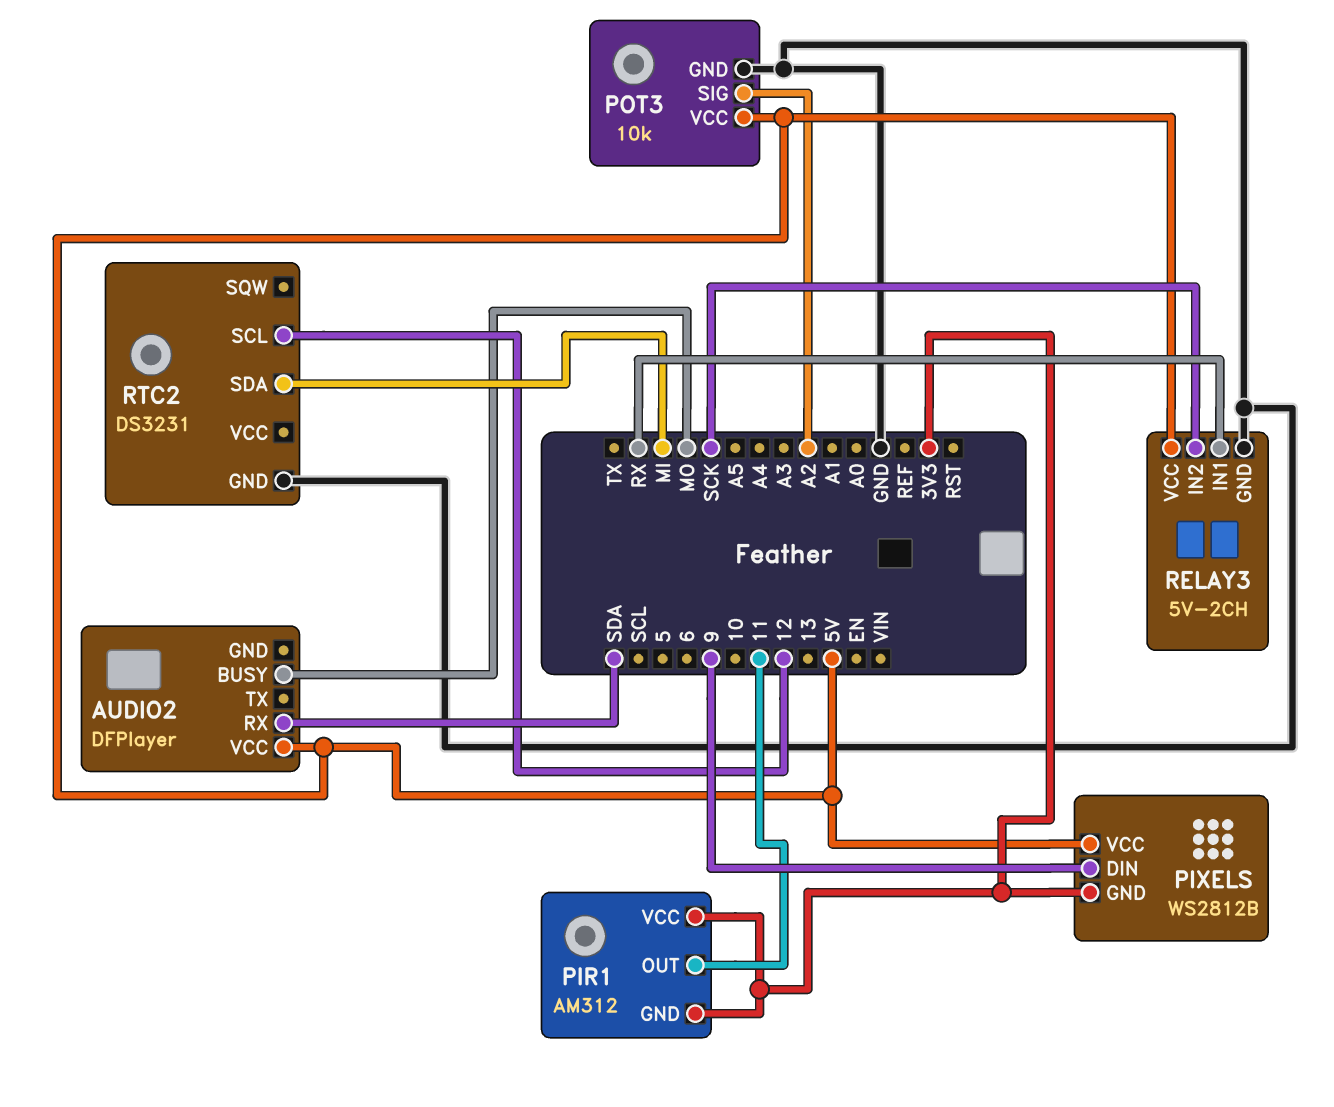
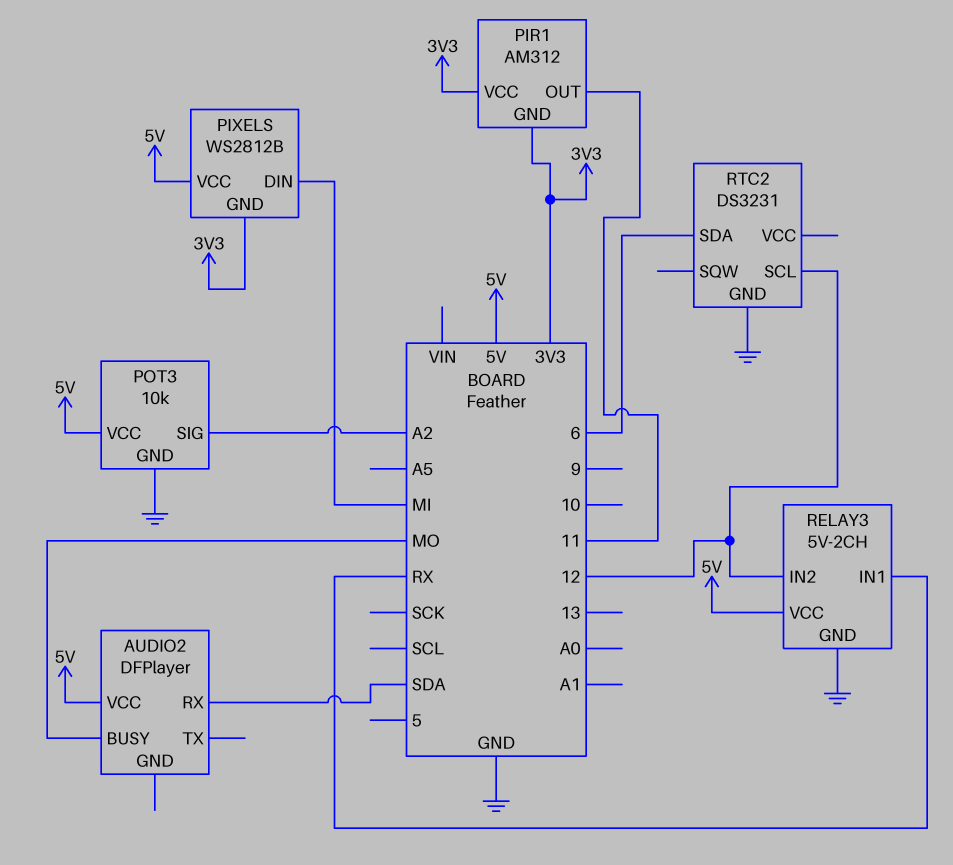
PIXELS pin DIN: 9 -> MI
RELAY3 pin IN2: SCK -> 12
RTC2 pin SDA: MI -> 6

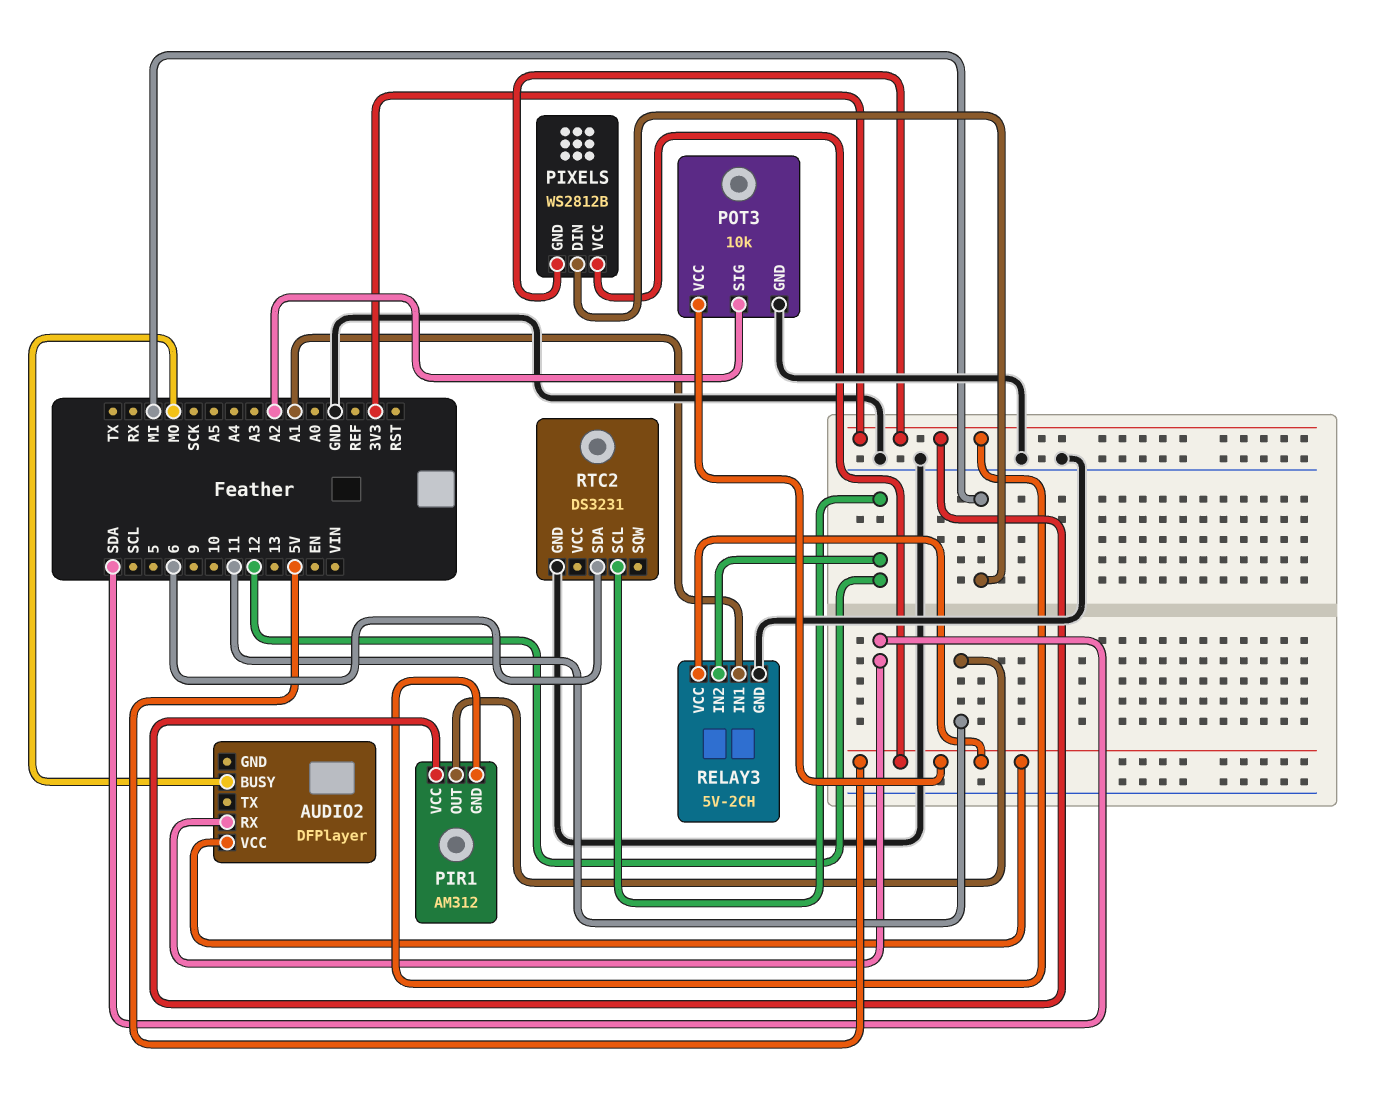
RELAY3 pin IN1: RX -> A1

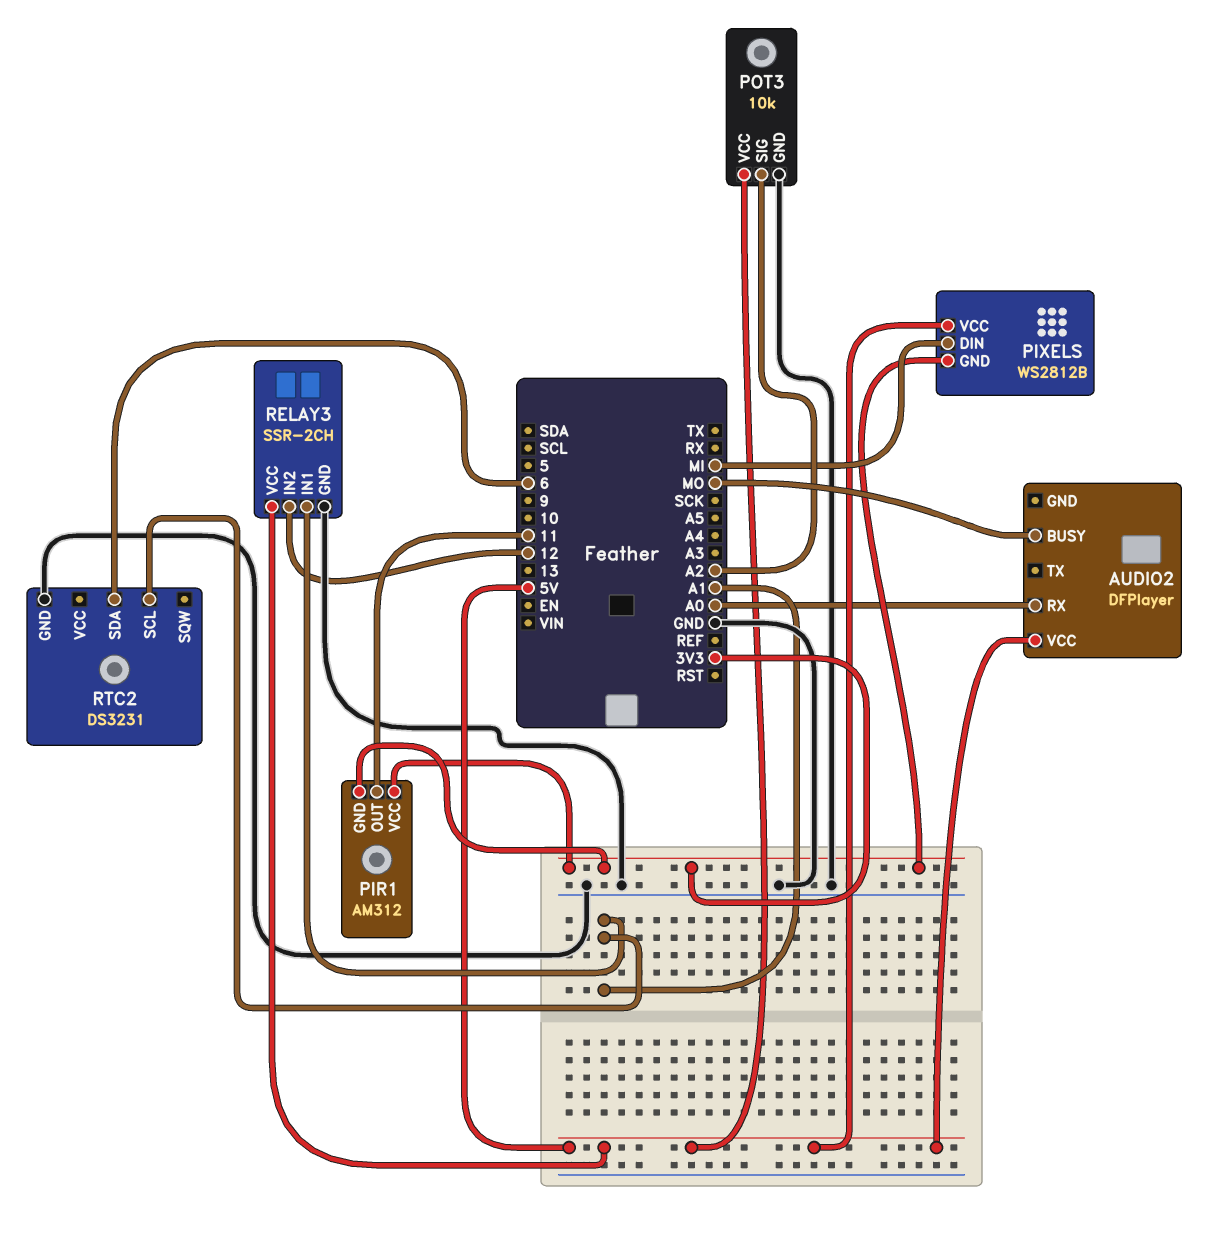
AUDIO2 pin RX: SDA -> A0
RELAY3: 5V-2CH -> SSR-2CH
RTC2 pin SCL: 12 -> A1

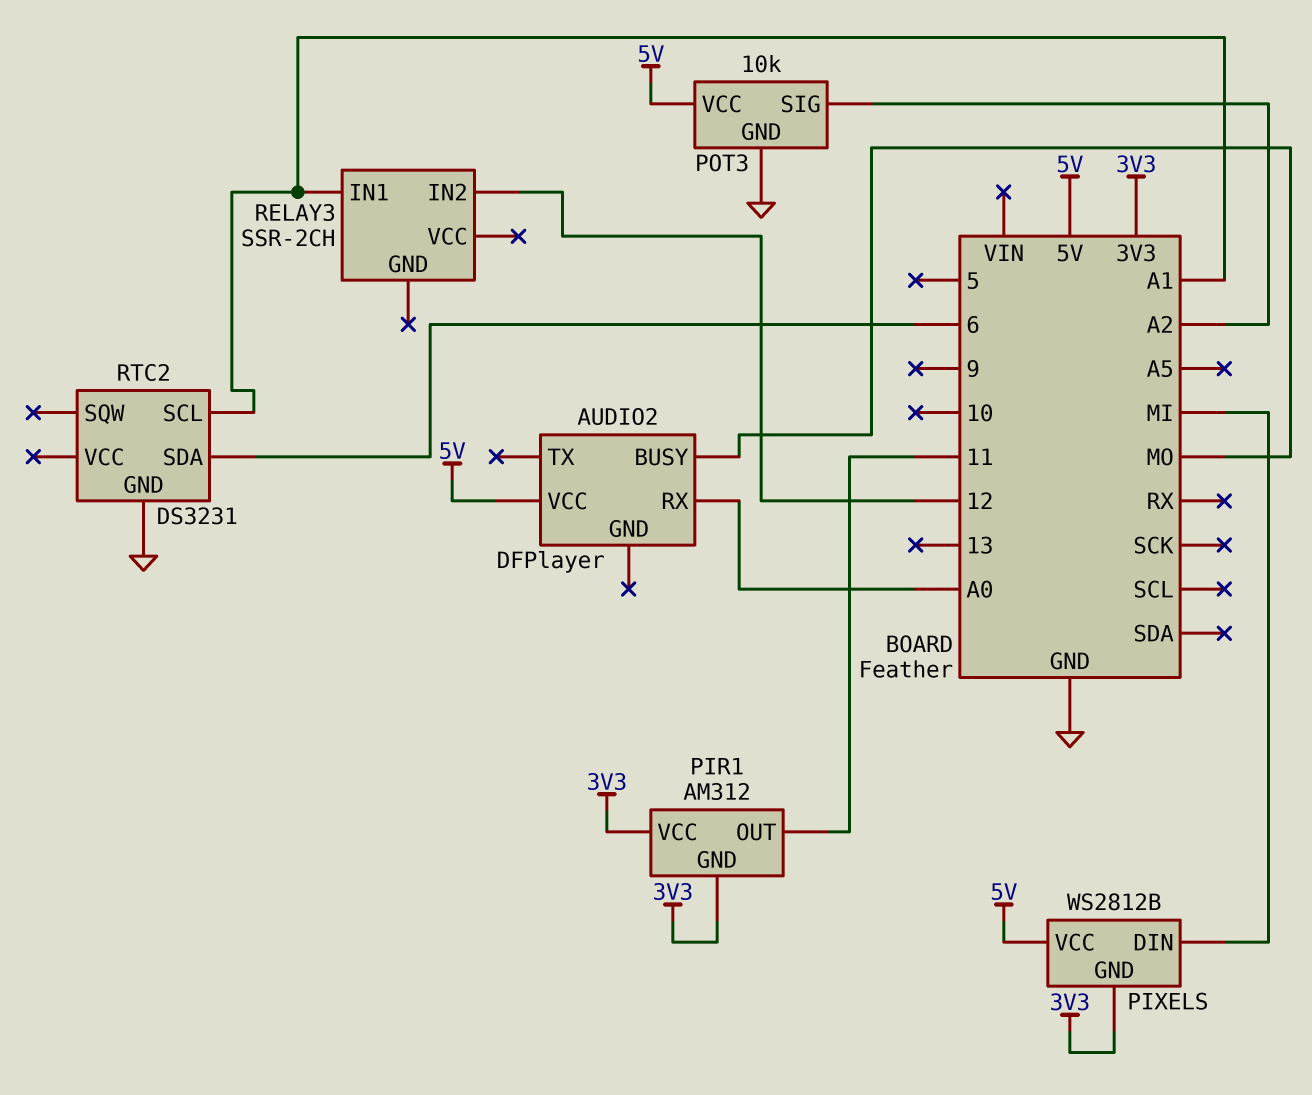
RELAY3 pin GND: GND -> none
RELAY3 pin VCC: 5V -> none

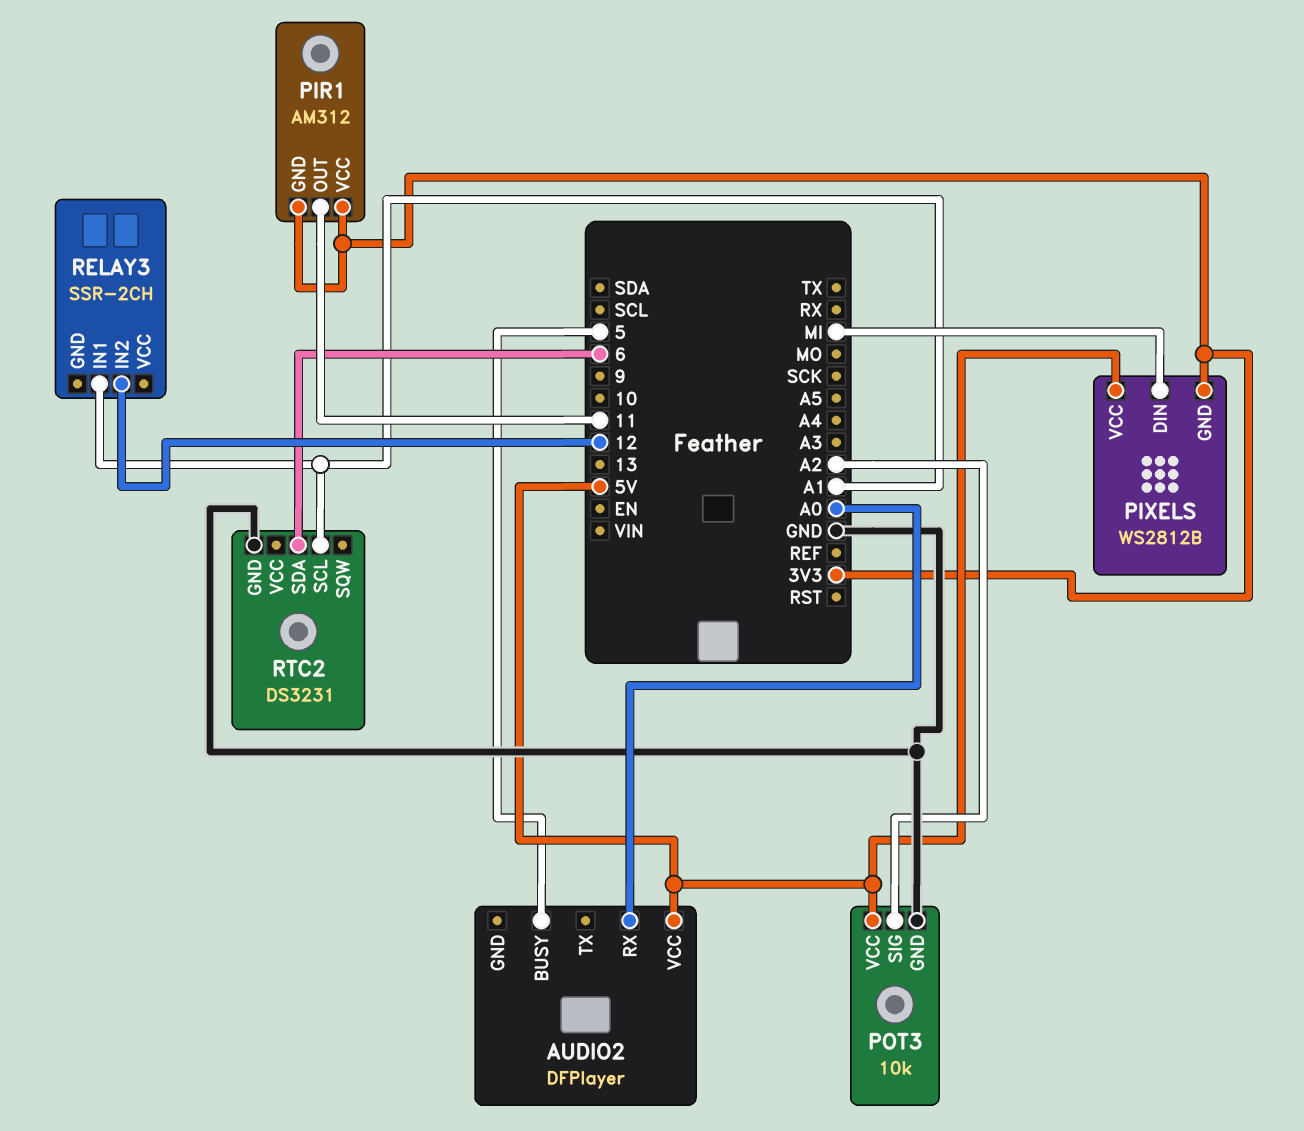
AUDIO2 pin BUSY: MO -> 5

